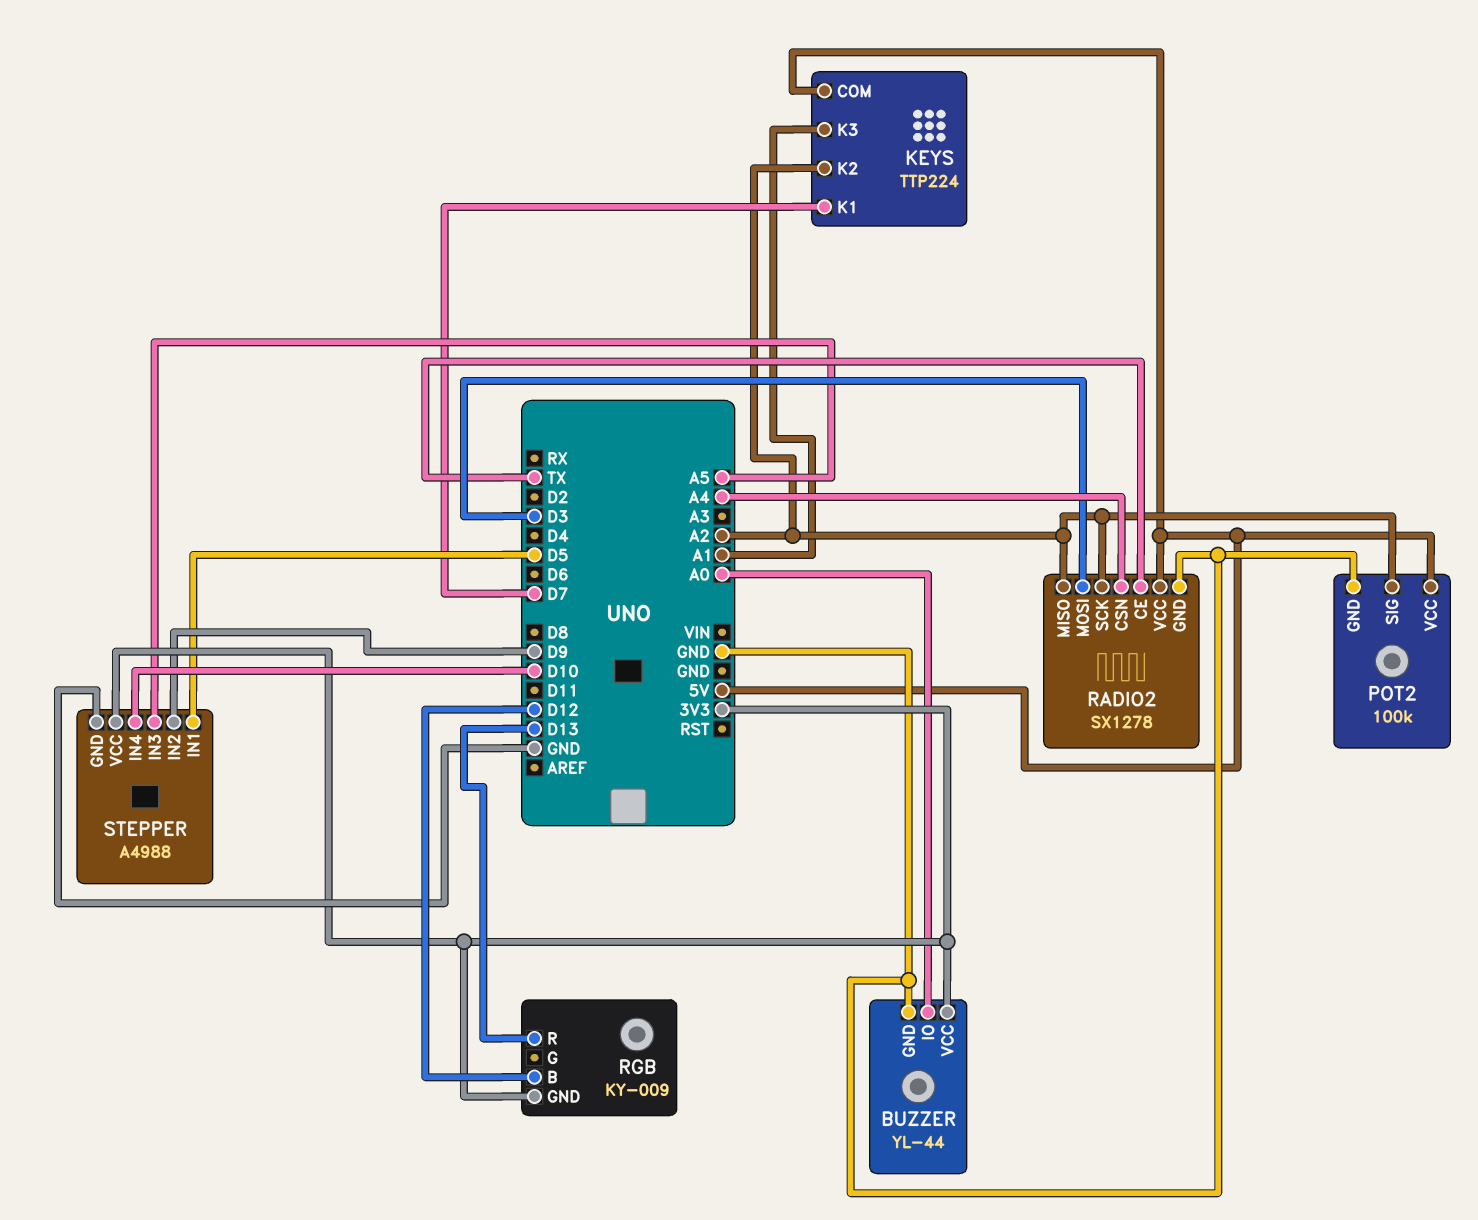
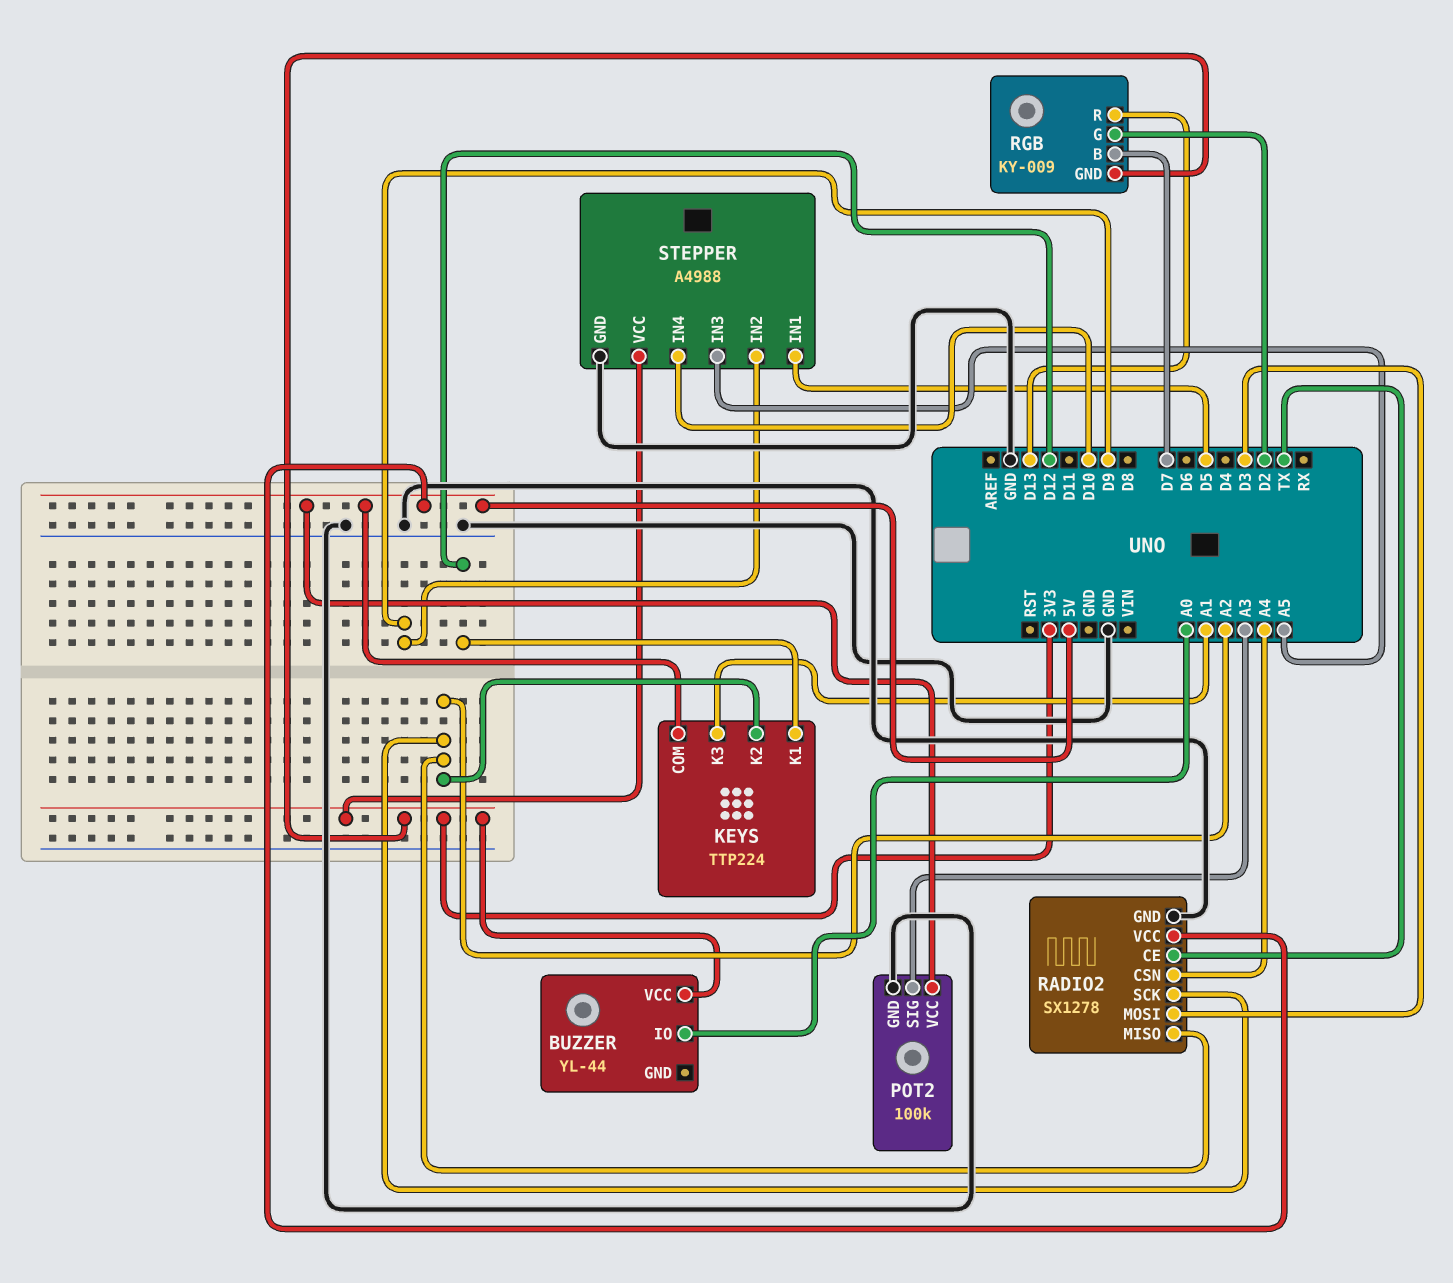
BUZZER pin GND: GND -> none
KEYS pin K1: D7 -> D12
POT2 pin SIG: A2 -> A3
RGB pin B: D12 -> D7
RGB pin G: none -> D2

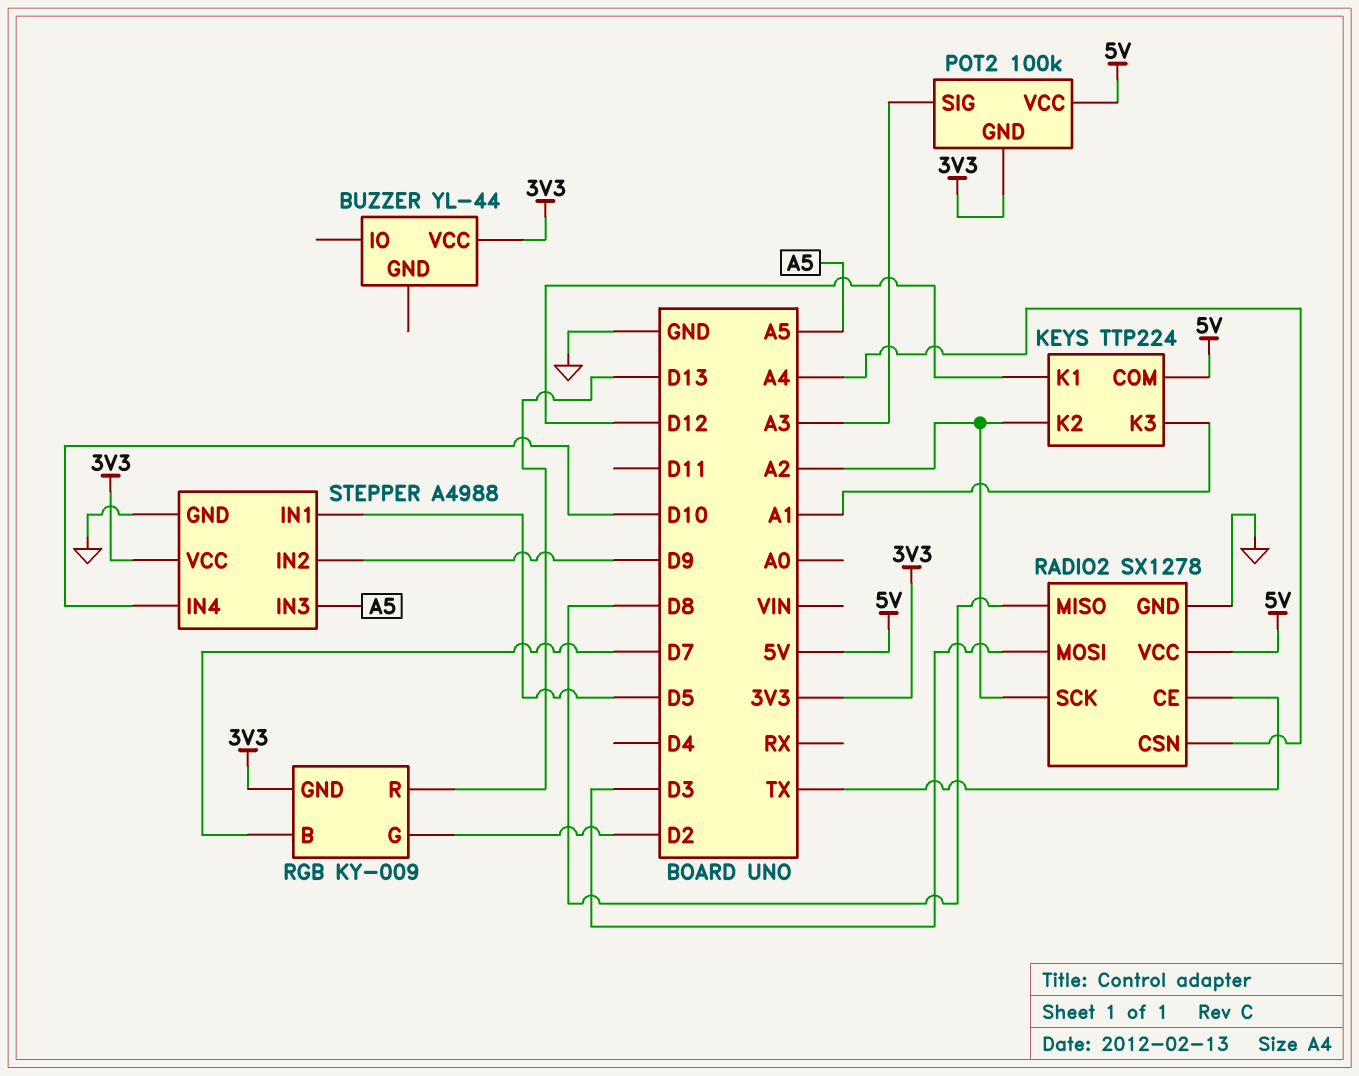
BUZZER pin IO: A0 -> none
POT2 pin GND: GND -> 3V3
RADIO2 pin MISO: A2 -> D8

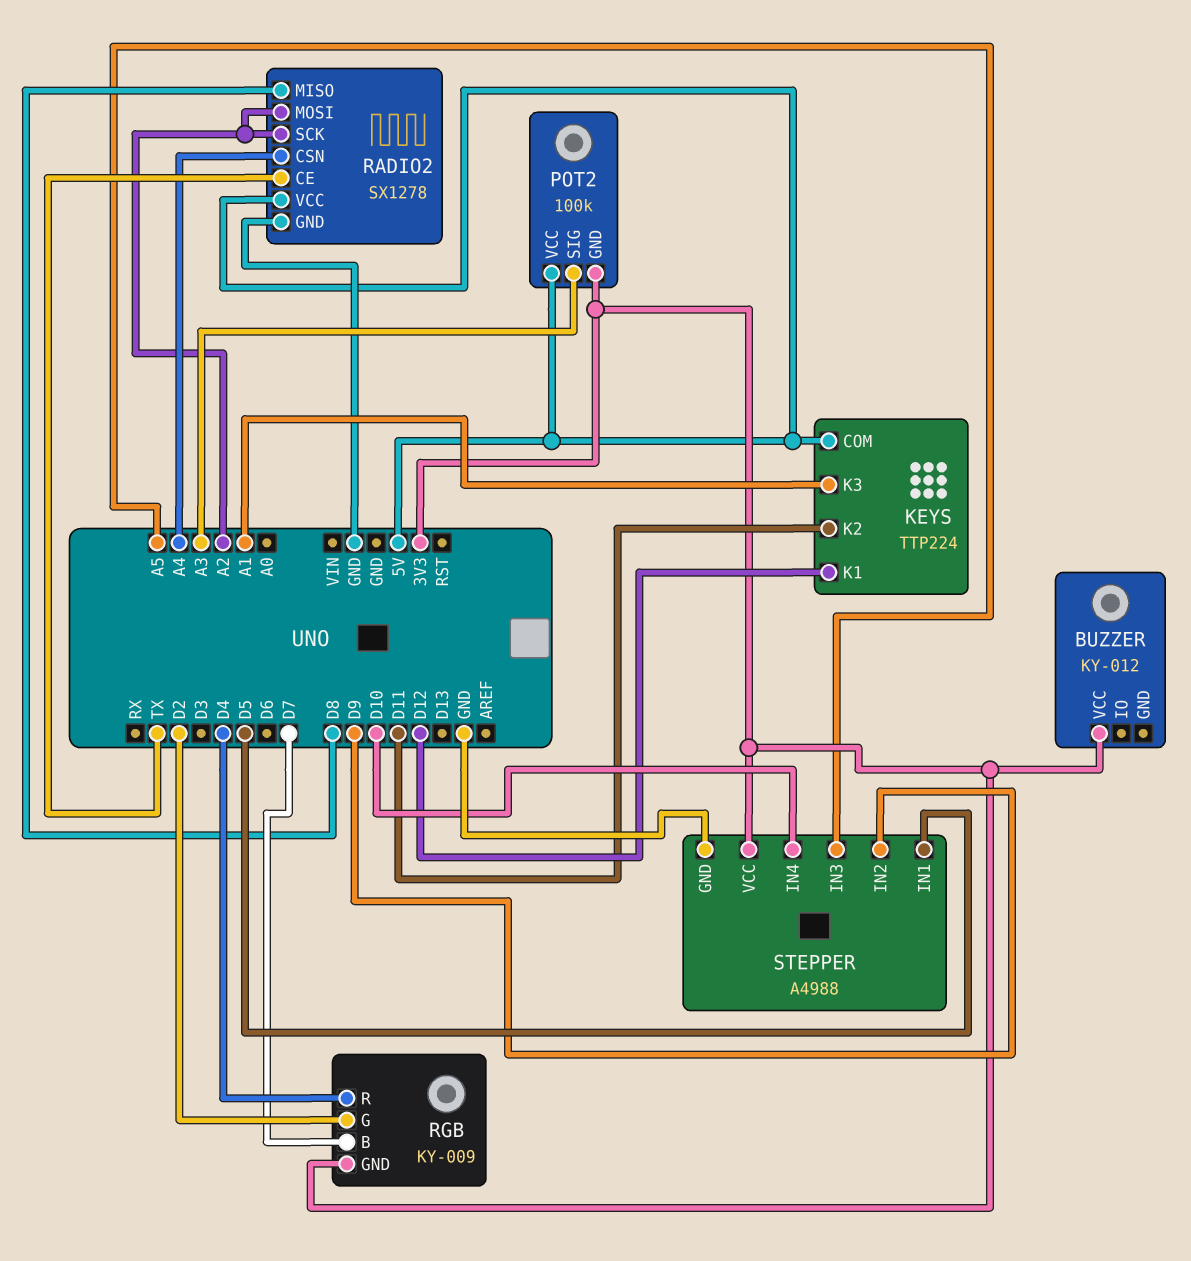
BUZZER: YL-44 -> KY-012
KEYS pin K2: A2 -> D11
RADIO2 pin MOSI: D3 -> A2
RGB pin R: D13 -> D4

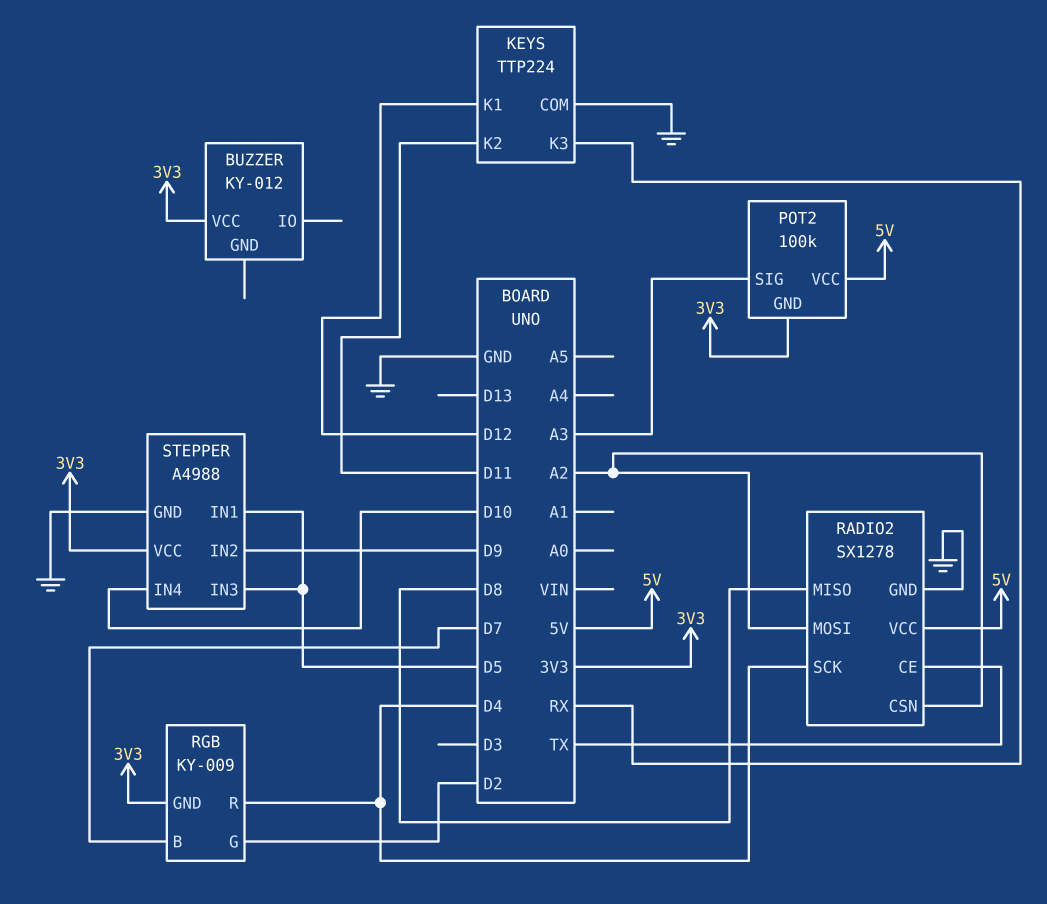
KEYS pin COM: 5V -> GND
KEYS pin K3: A1 -> RX
RADIO2 pin CSN: A4 -> A2
RADIO2 pin SCK: A2 -> D4
STEPPER pin IN3: A5 -> D5

